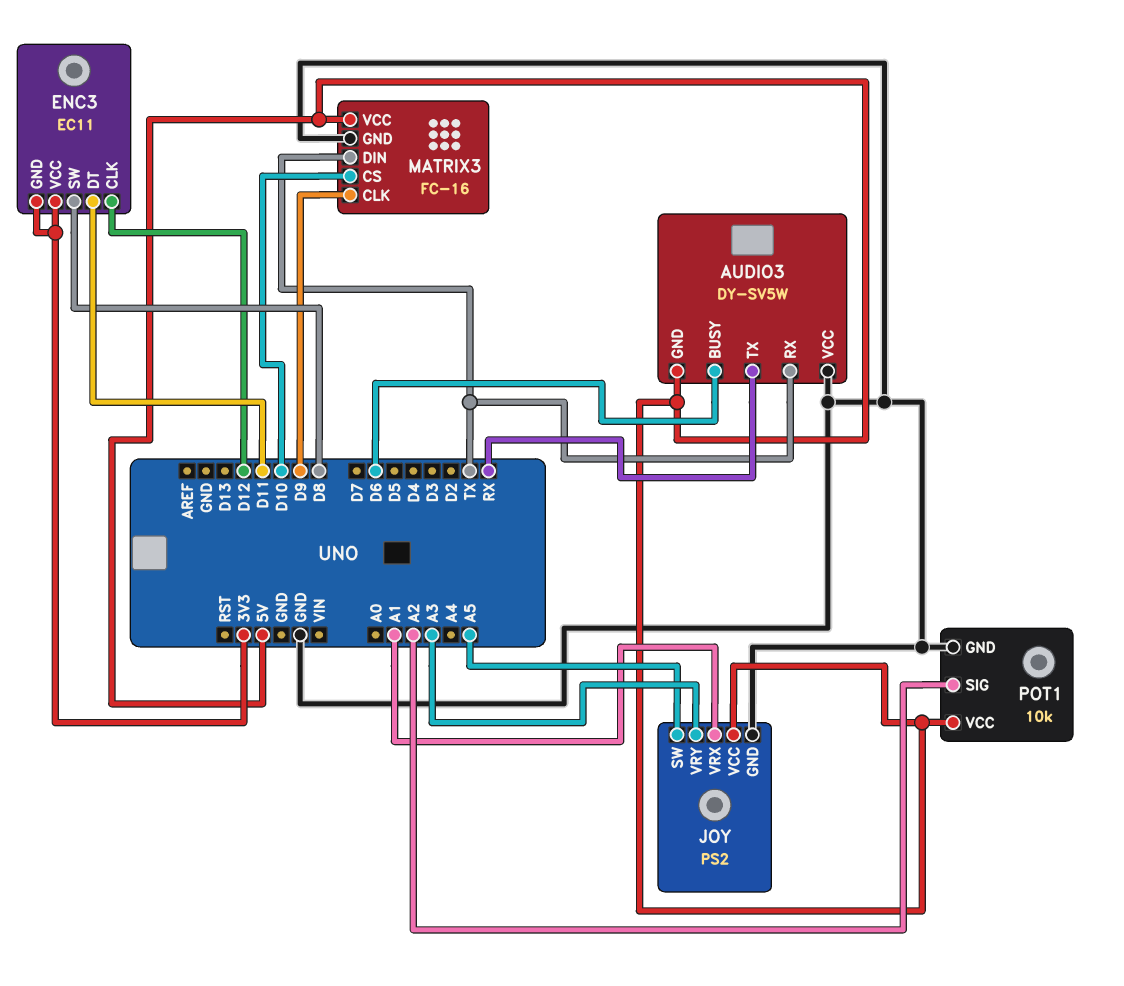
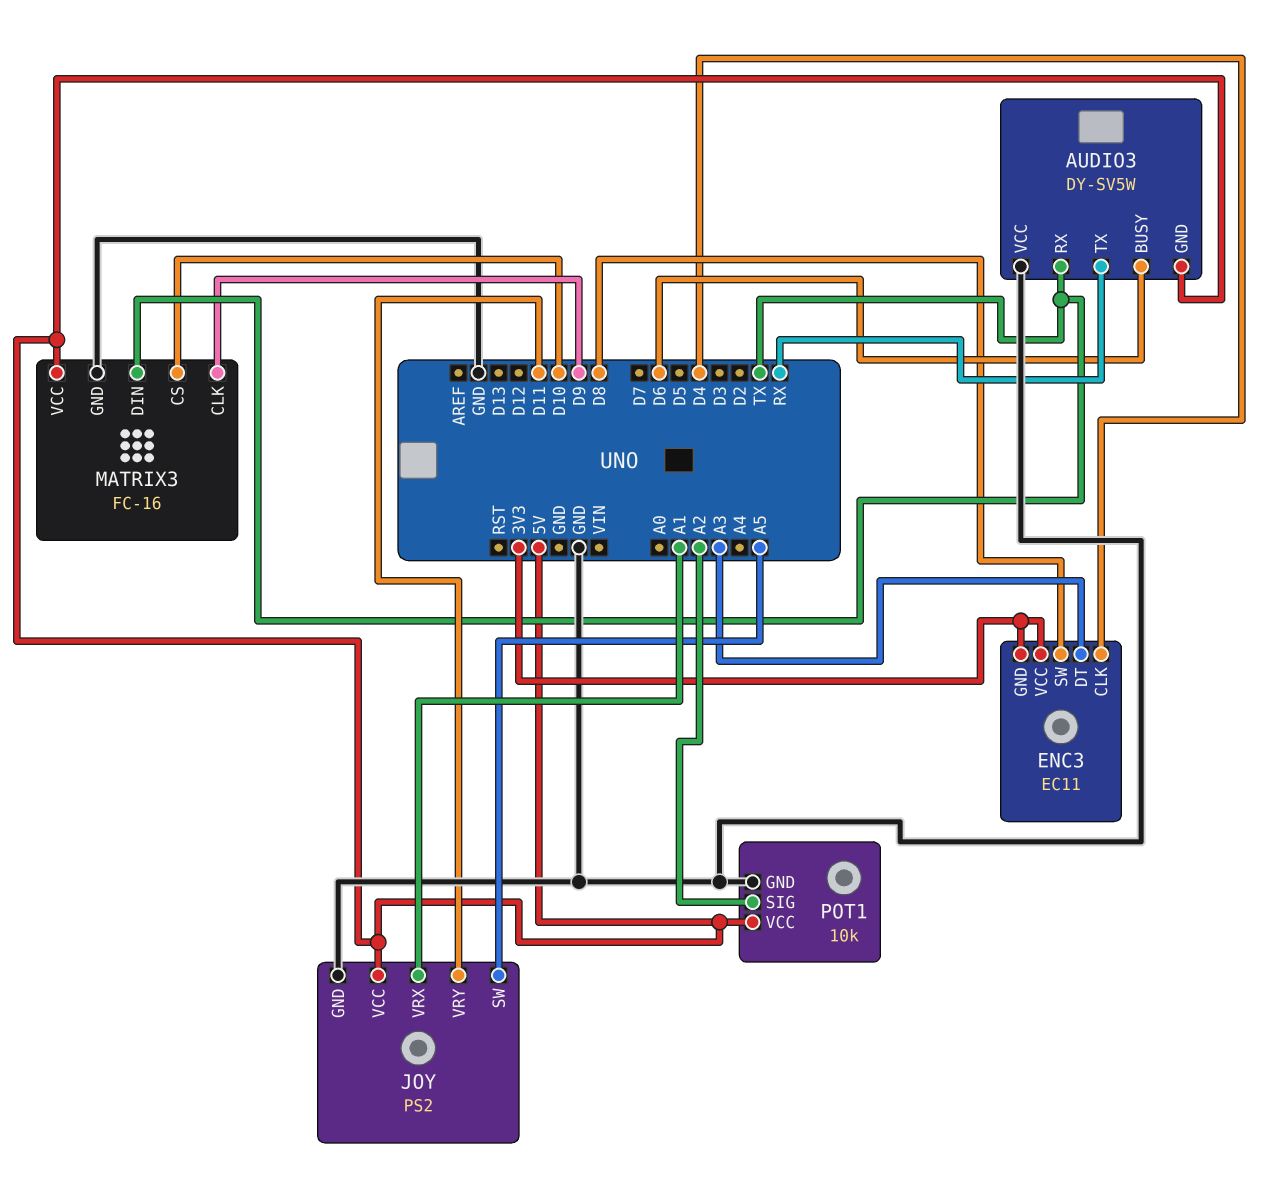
ENC3 pin CLK: D12 -> D4
ENC3 pin DT: D11 -> A3
JOY pin VRY: A3 -> D11

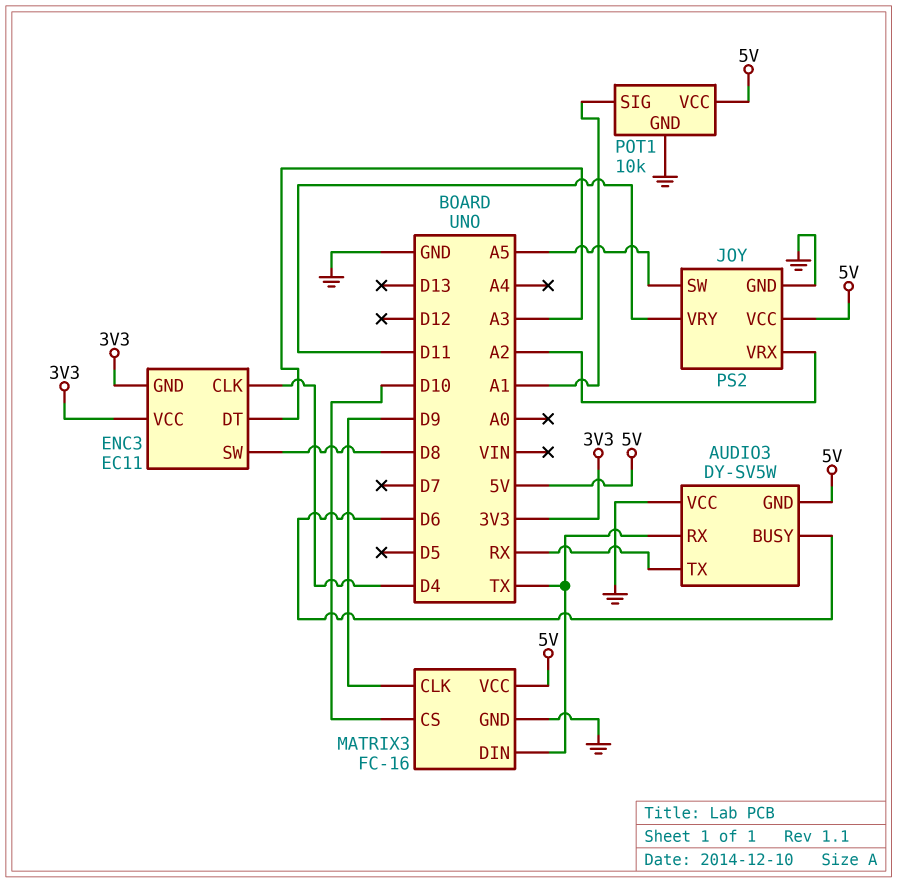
JOY pin VRX: A1 -> A2
POT1 pin SIG: A2 -> A1

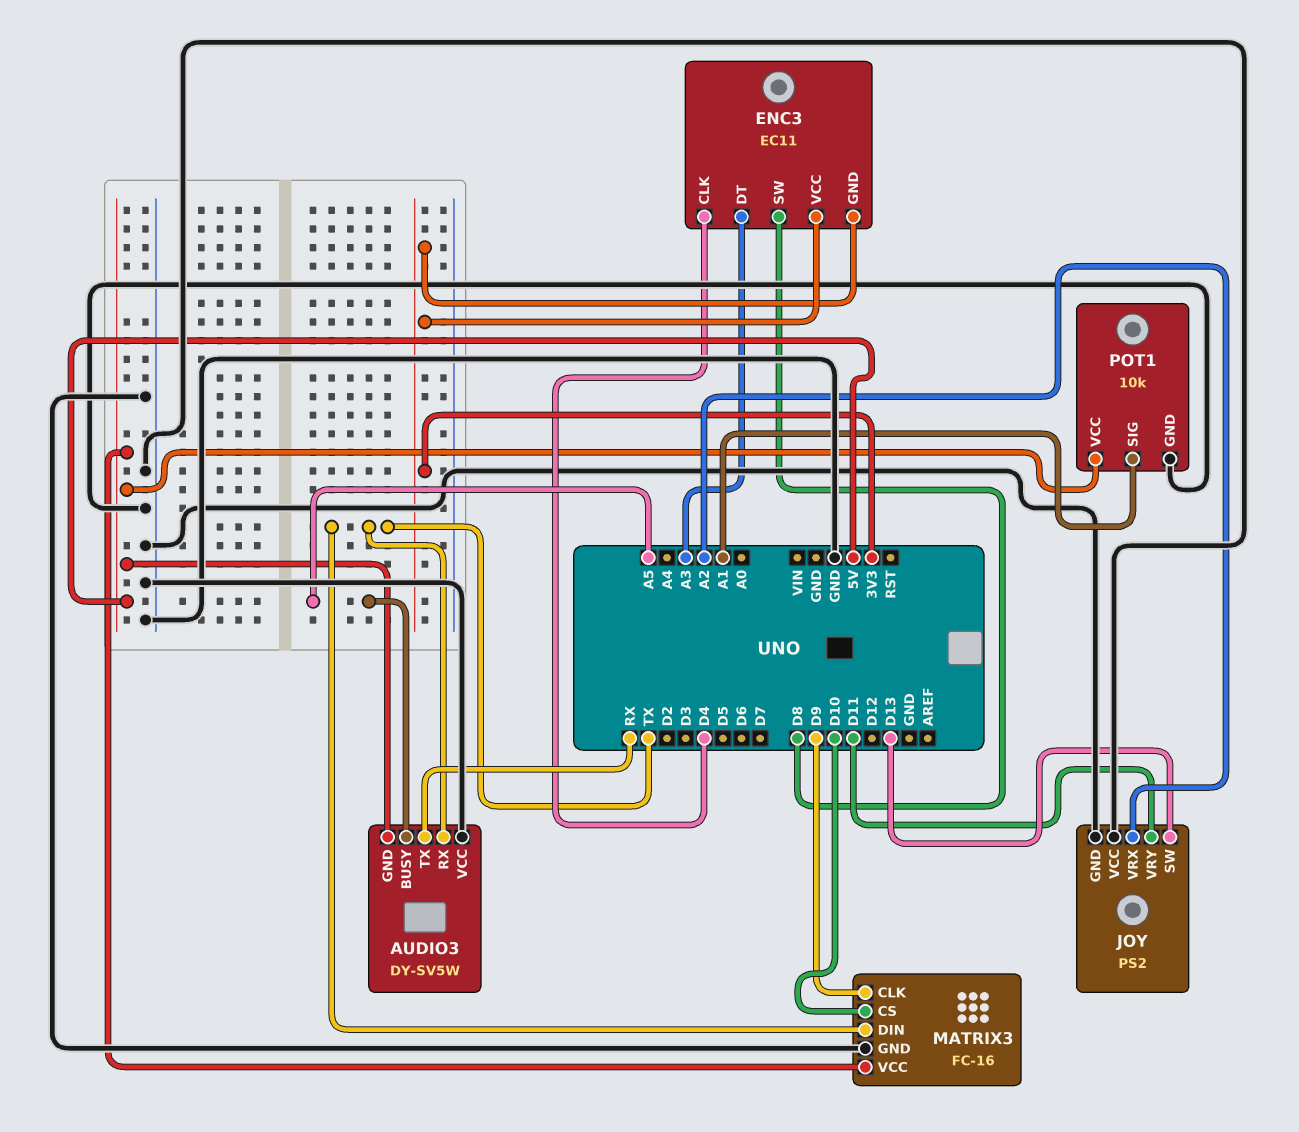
AUDIO3 pin BUSY: D6 -> A5
JOY pin SW: A5 -> D13
JOY pin VCC: 5V -> GND

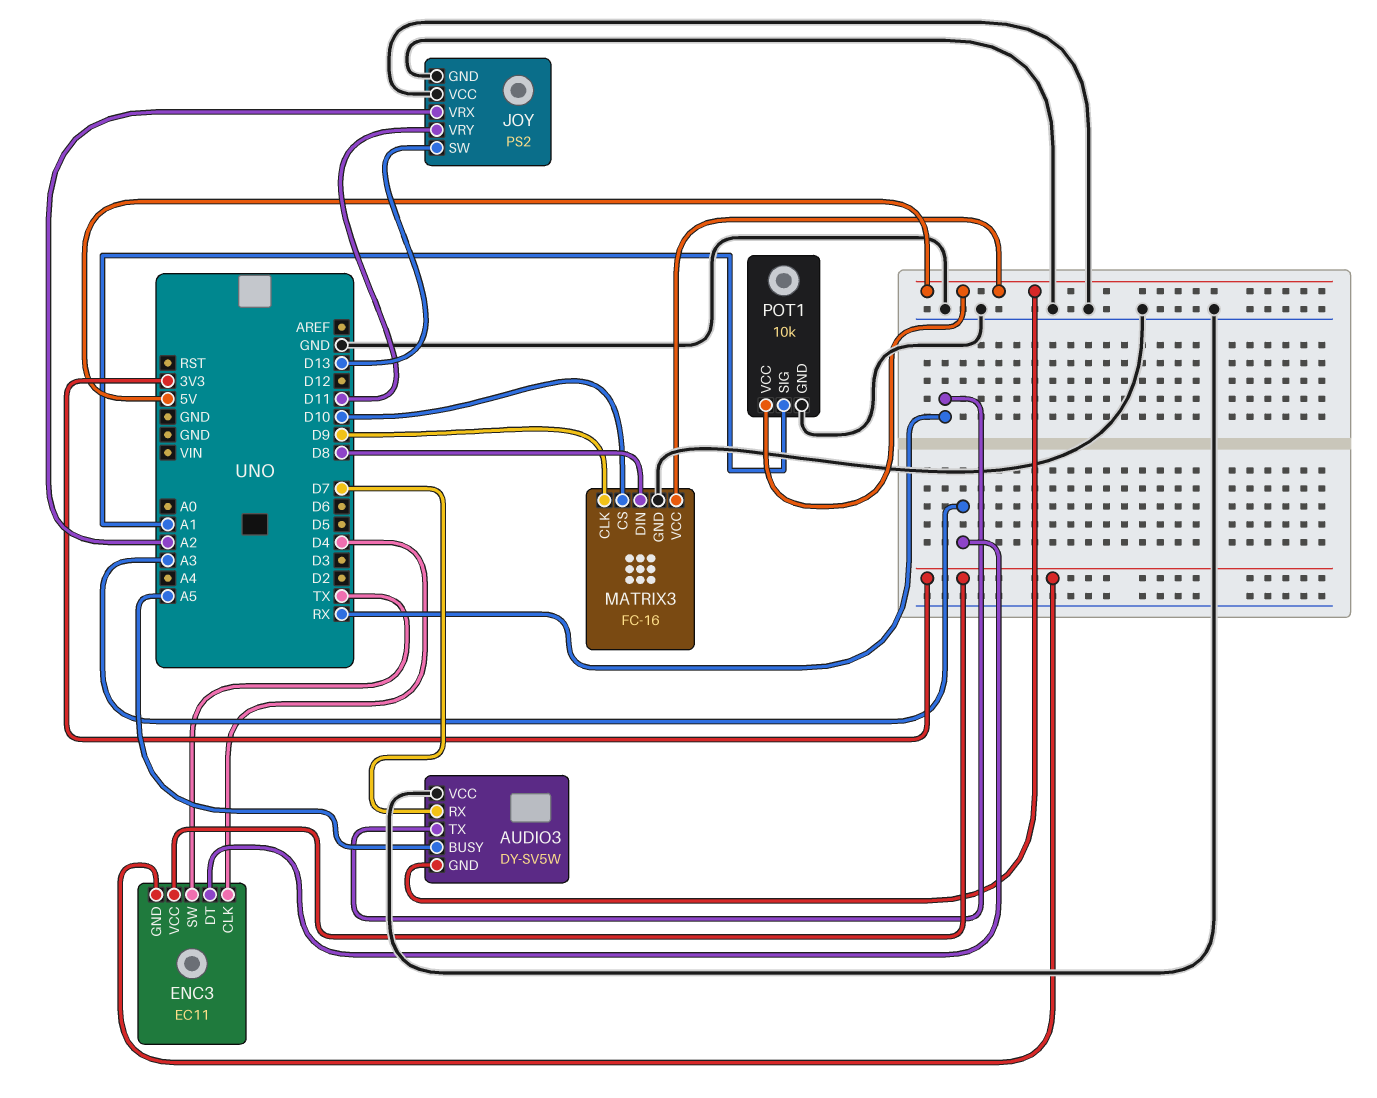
AUDIO3 pin RX: TX -> D7
ENC3 pin SW: D8 -> TX
MATRIX3 pin DIN: TX -> D8

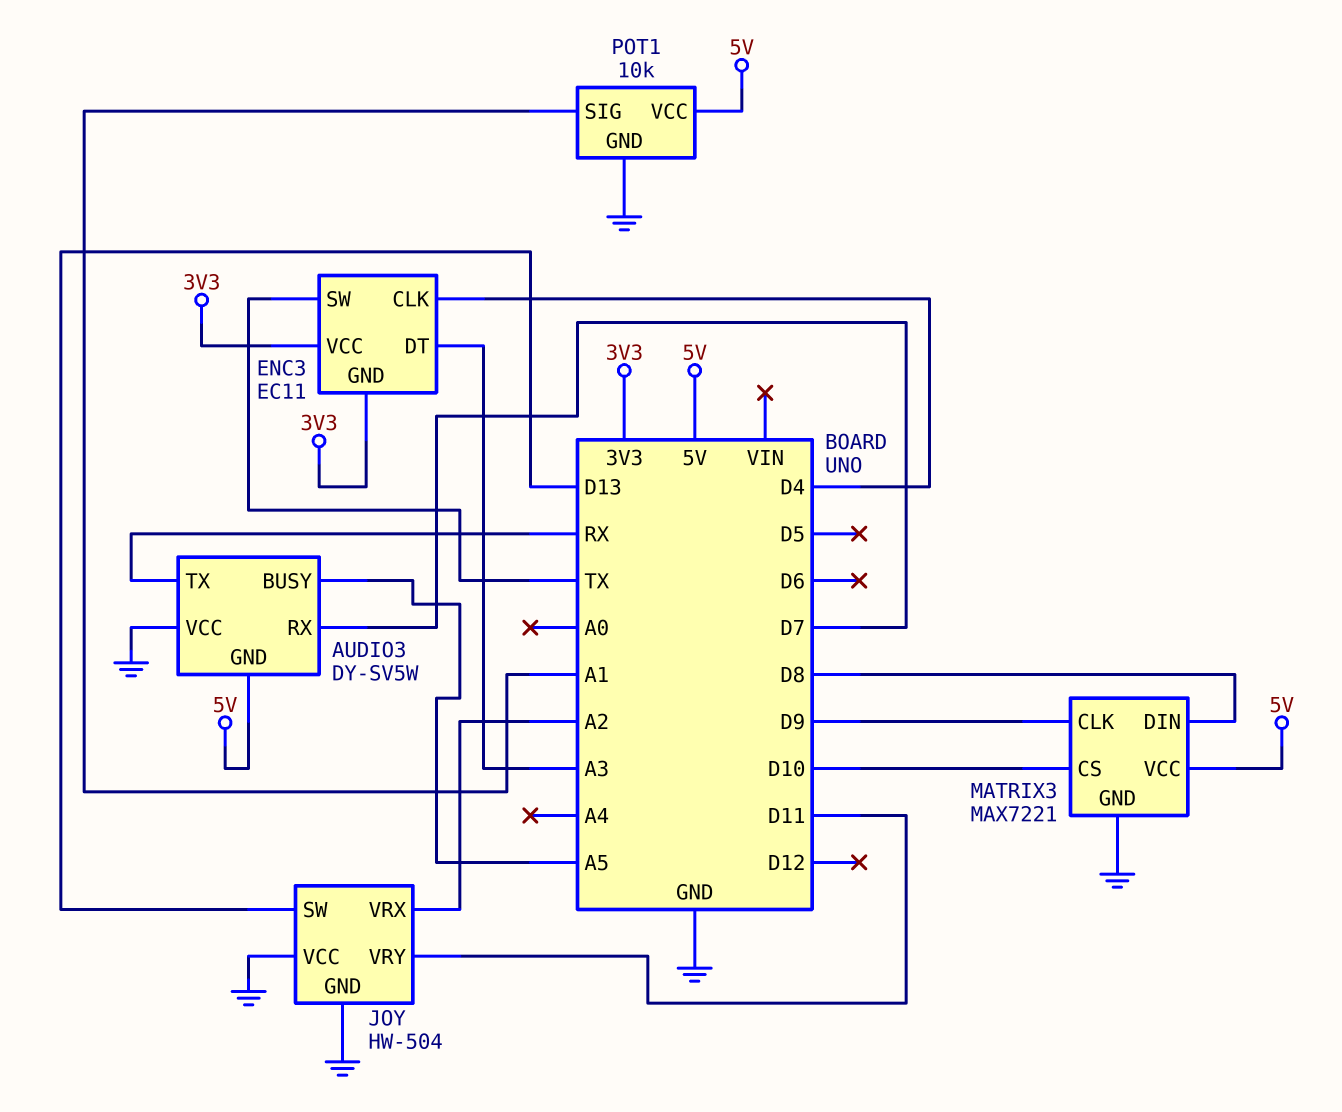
JOY: PS2 -> HW-504
MATRIX3: FC-16 -> MAX7221

